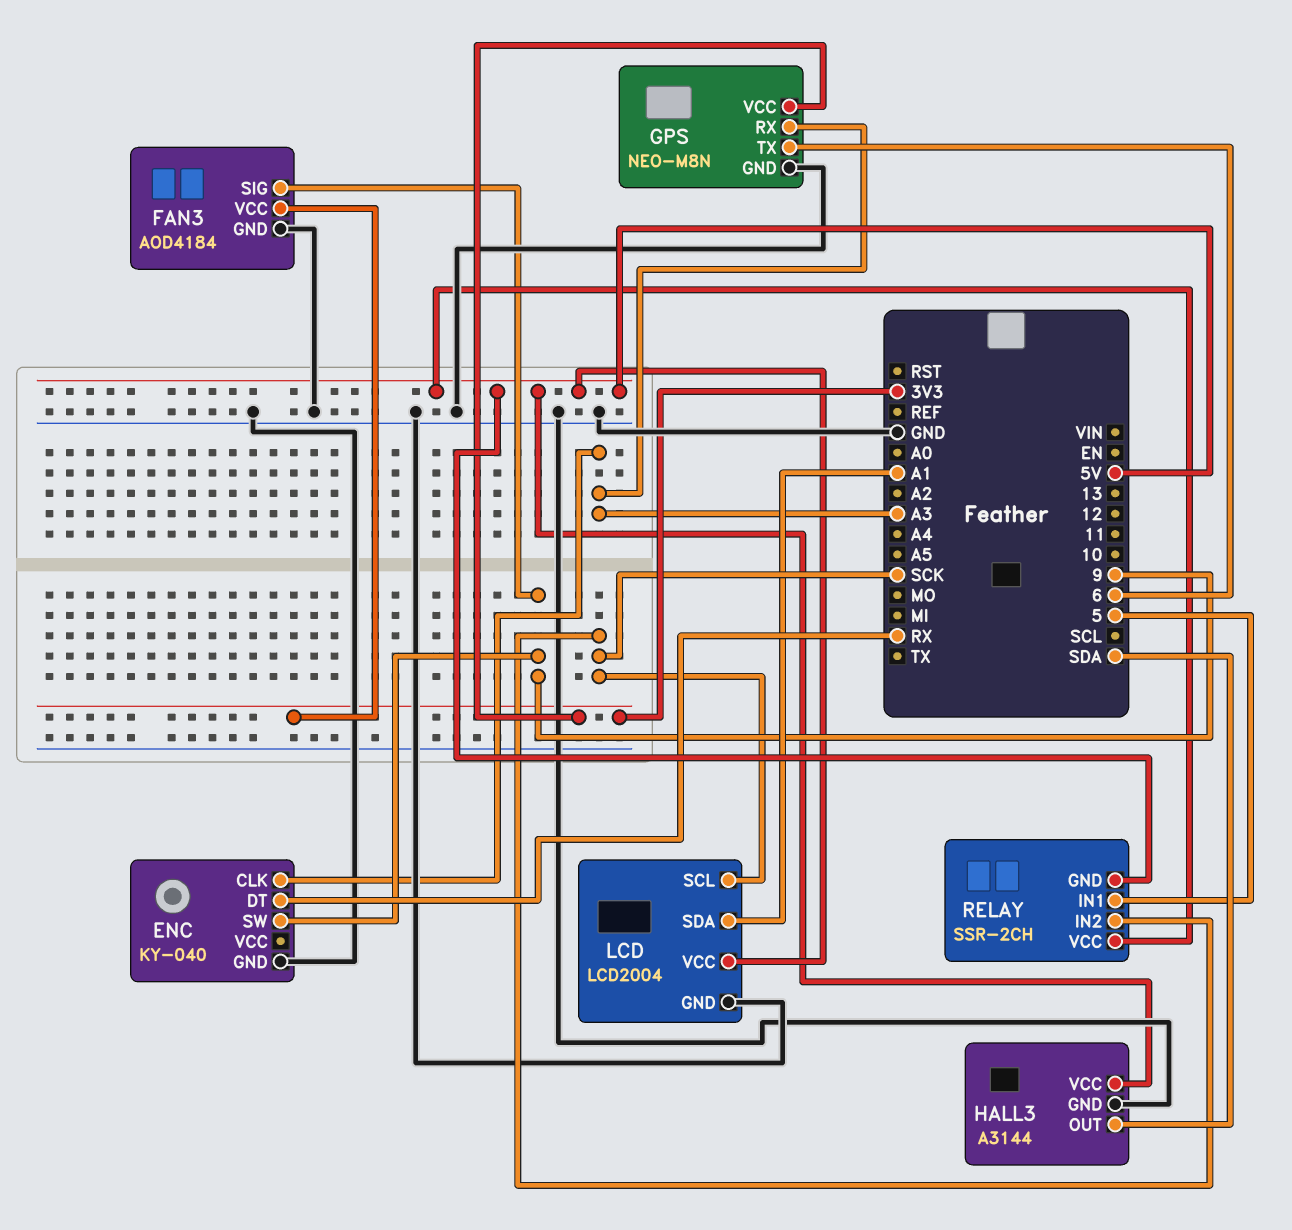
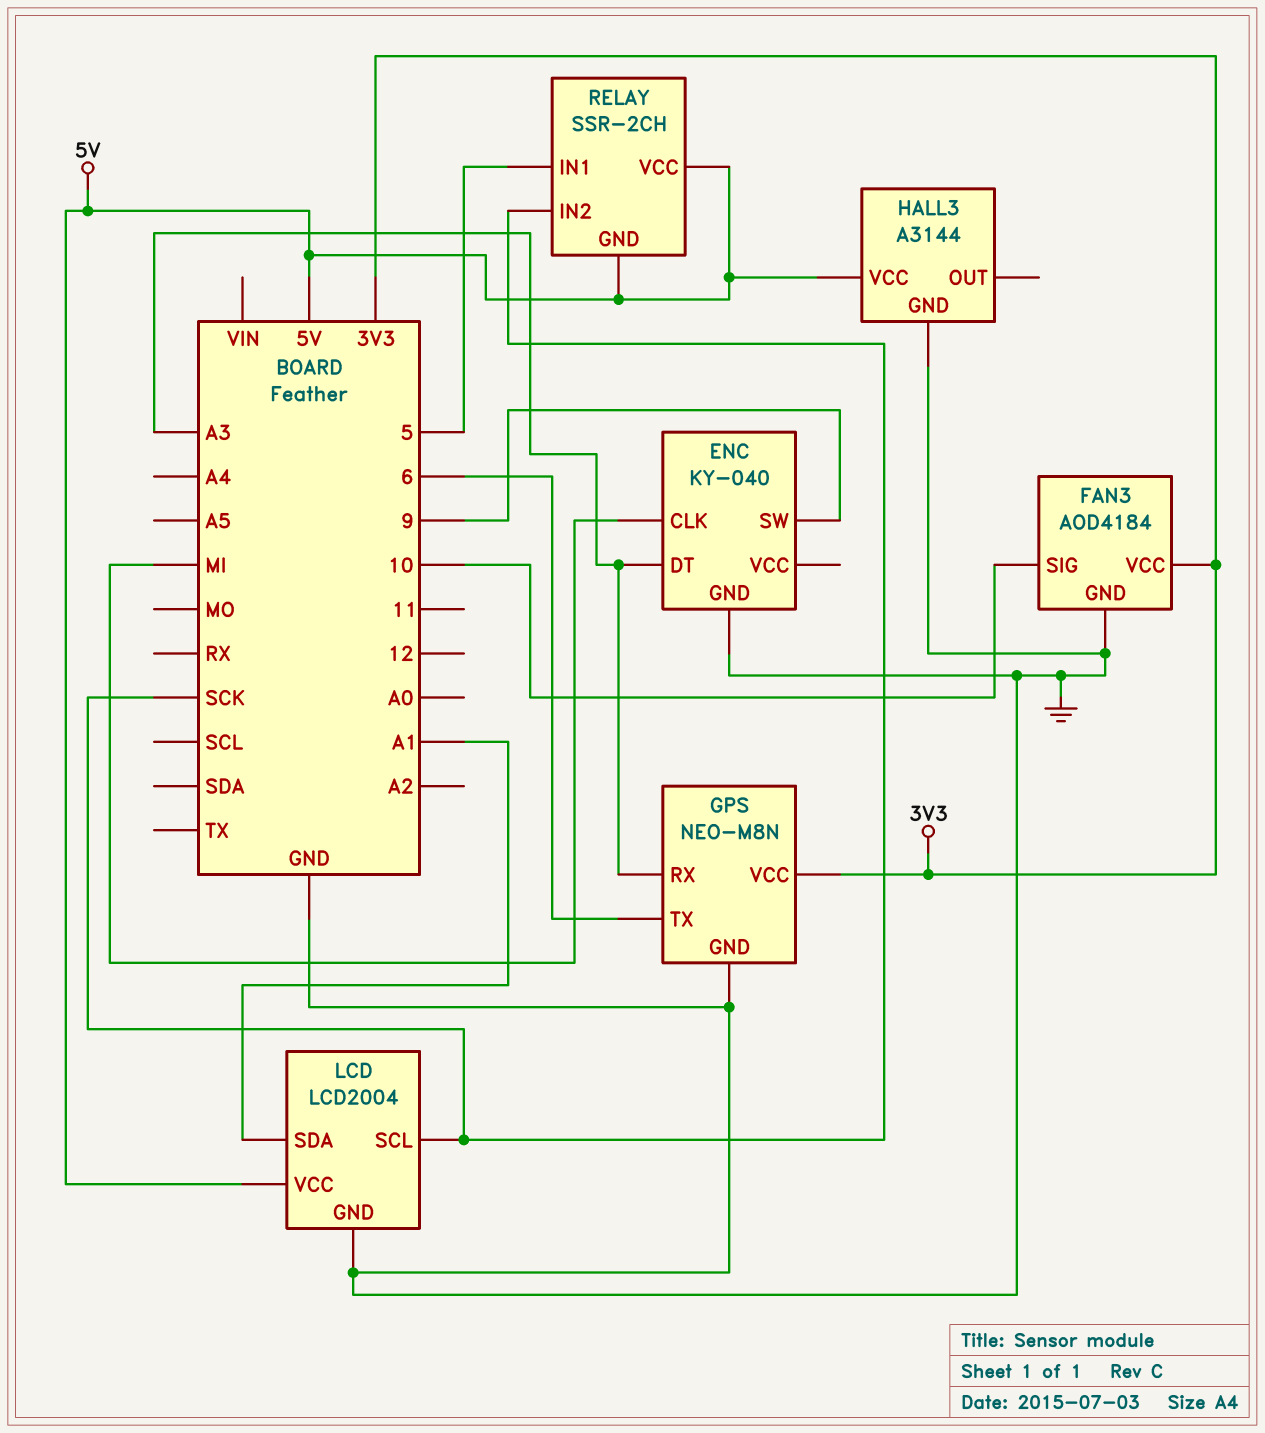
ENC pin CLK: A3 -> MI
ENC pin DT: RX -> A3
FAN3 pin SIG: 9 -> 10
HALL3 pin OUT: SDA -> none

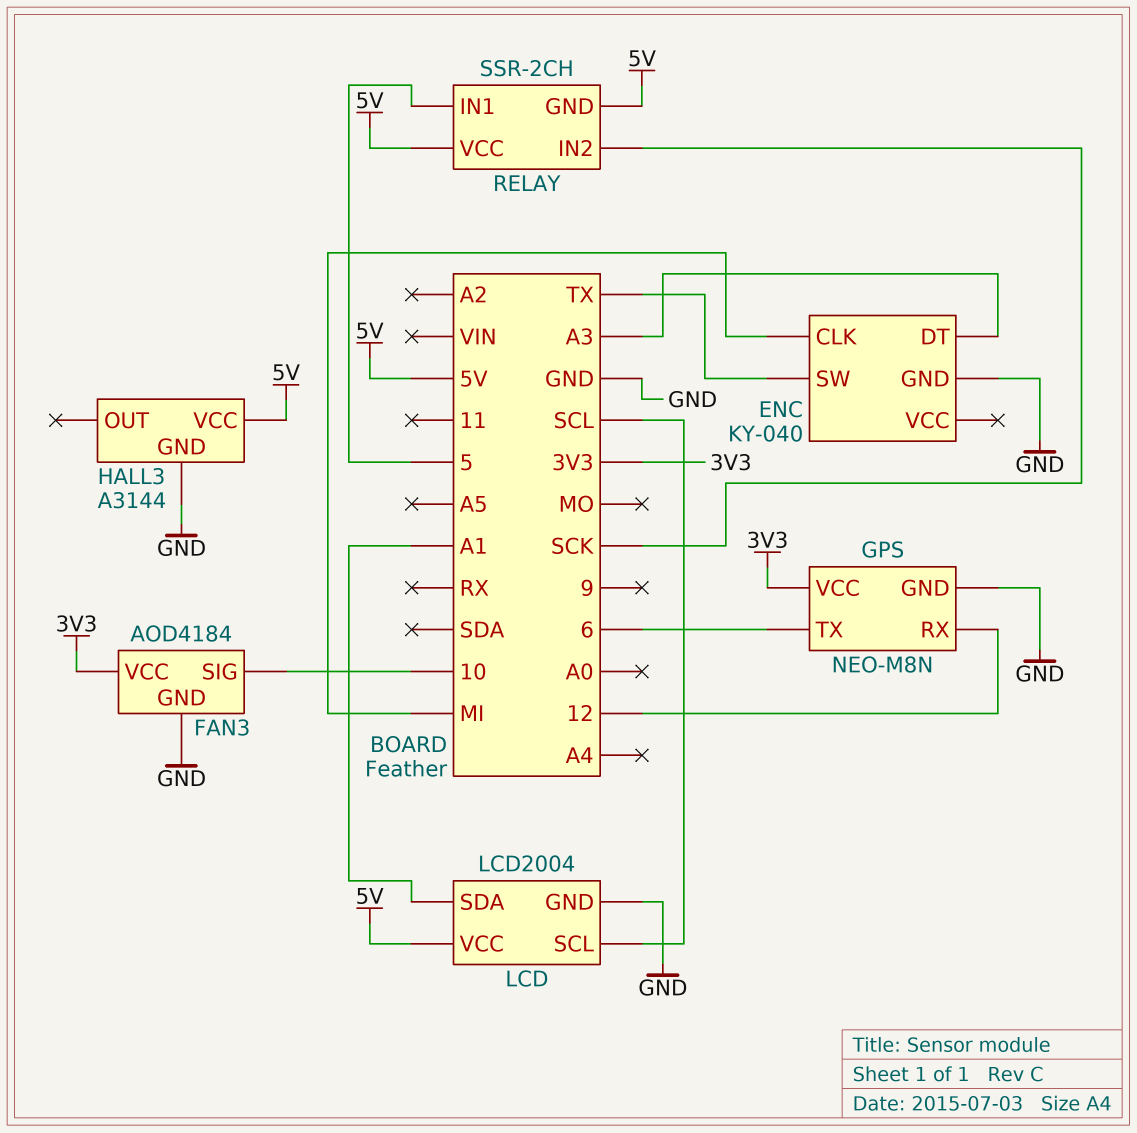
ENC pin SW: 9 -> TX
GPS pin RX: A3 -> 12
LCD pin SCL: SCK -> SCL

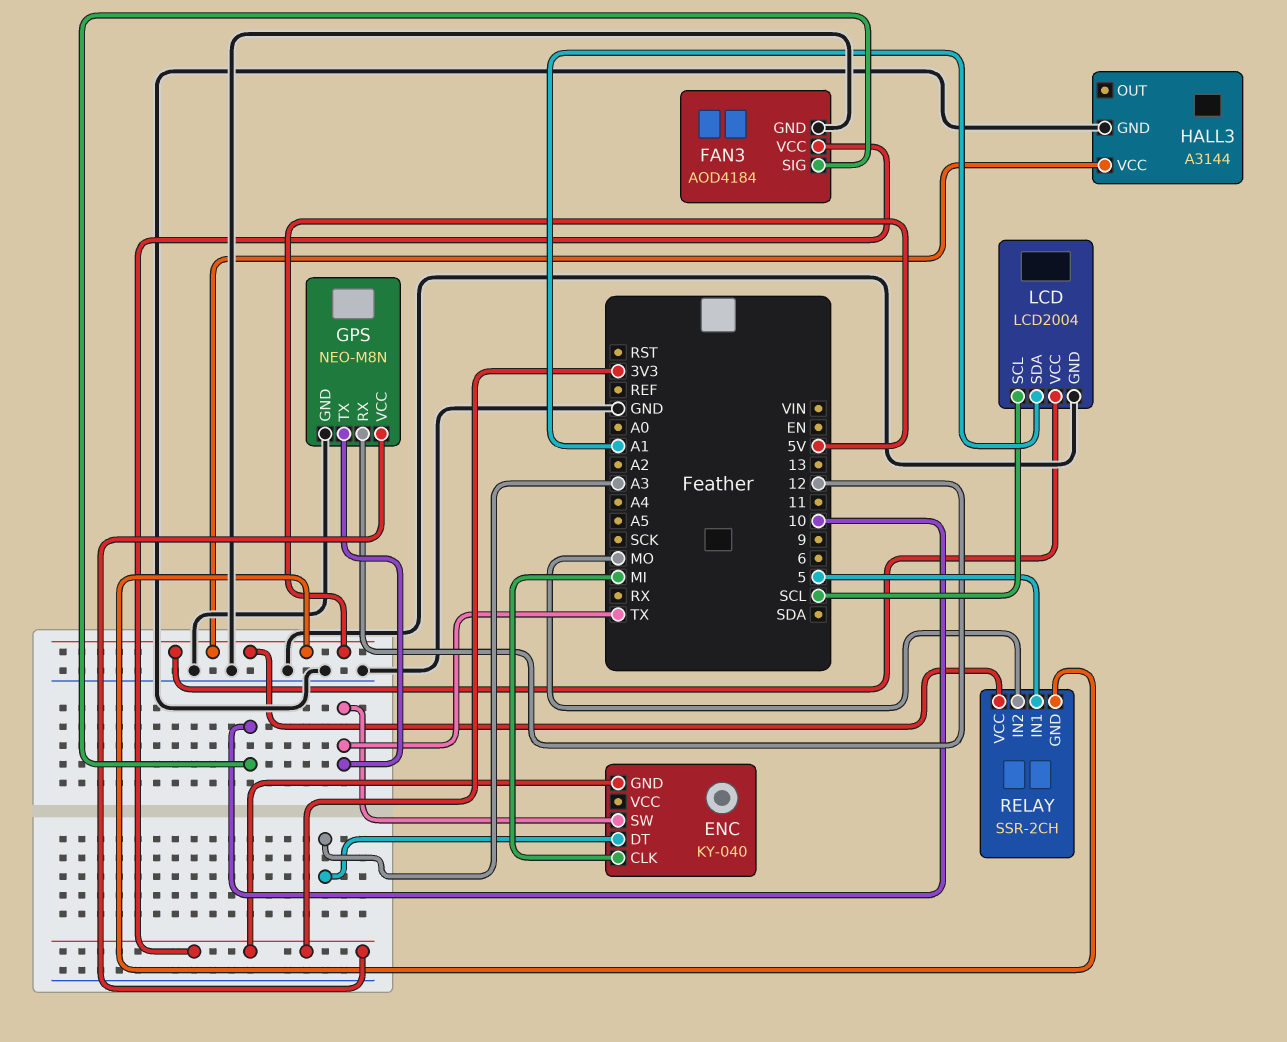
ENC pin GND: GND -> 3V3
GPS pin TX: 6 -> TX
RELAY pin IN2: SCK -> MO

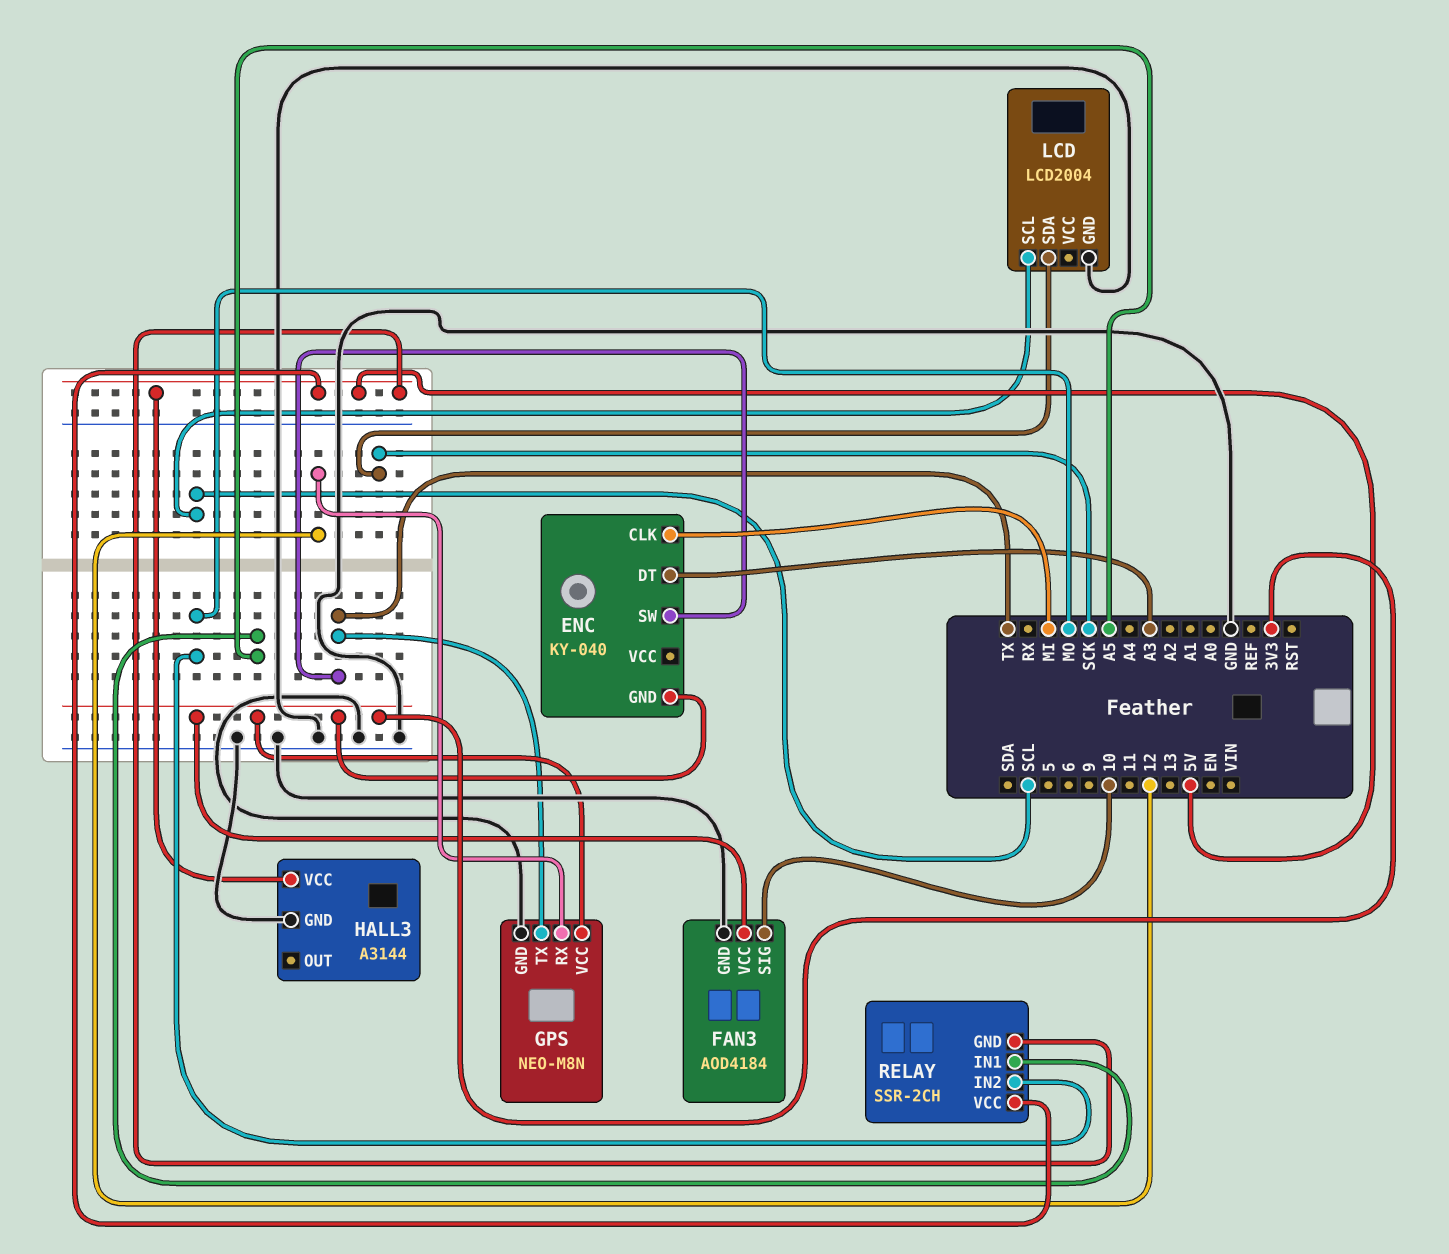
LCD pin SDA: A1 -> SCK
LCD pin VCC: 5V -> none
RELAY pin IN1: 5 -> A5

